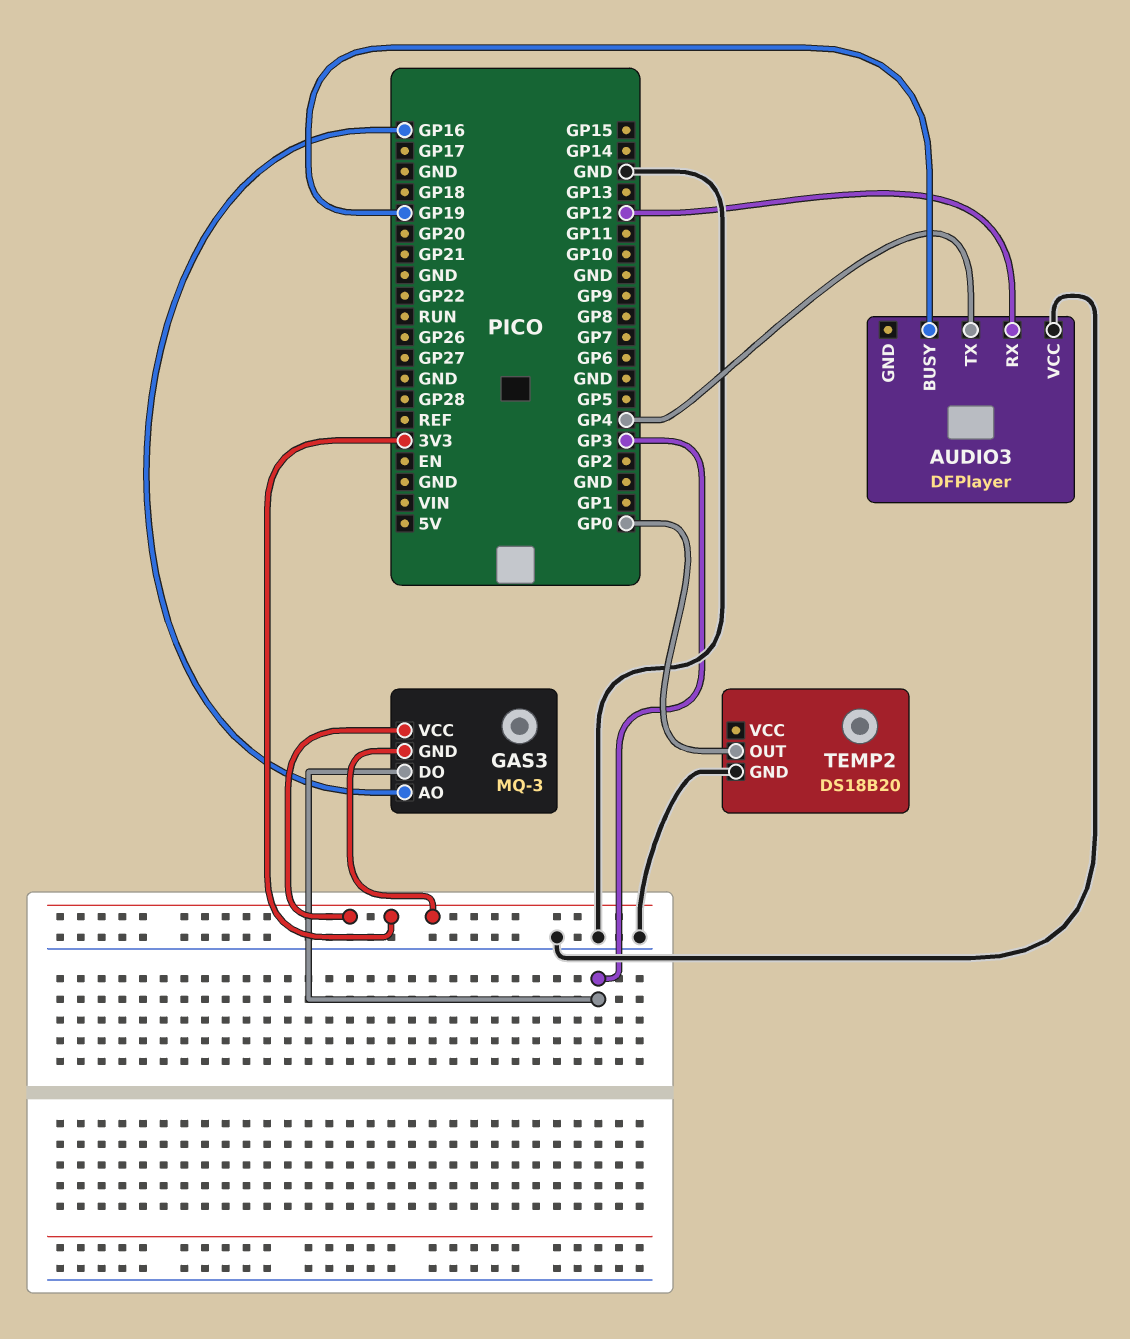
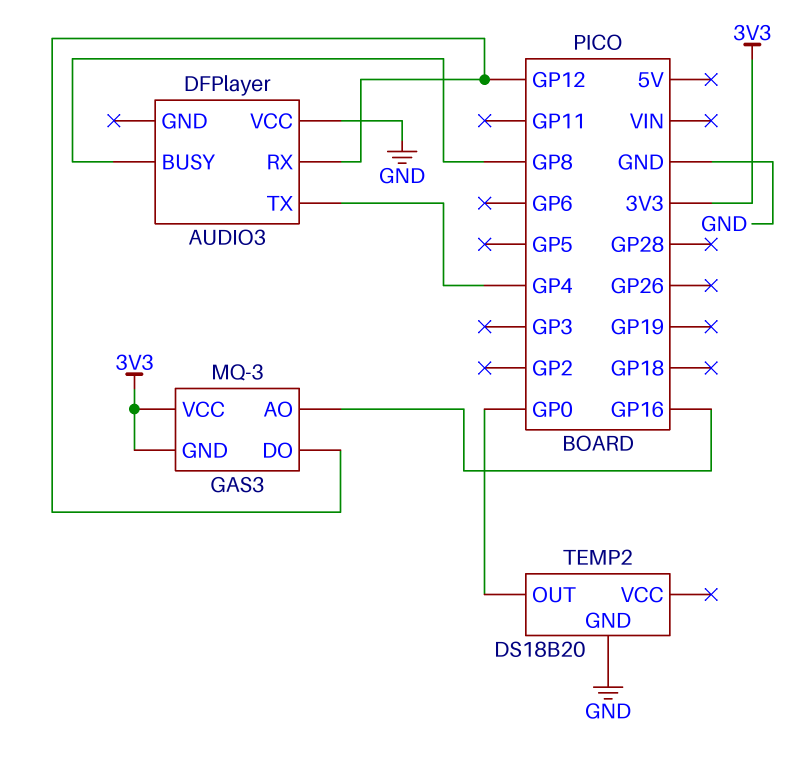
AUDIO3 pin BUSY: GP19 -> GP8
GAS3 pin DO: GP3 -> GP12

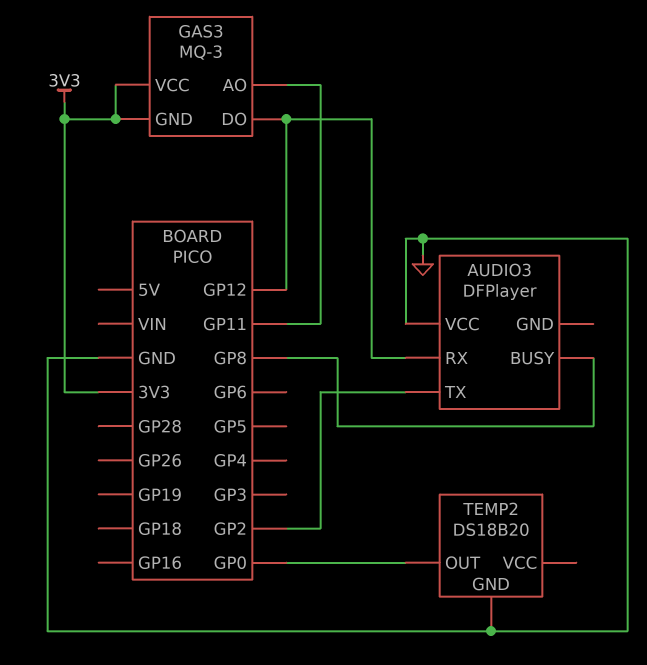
AUDIO3 pin TX: GP4 -> GP2
GAS3 pin AO: GP16 -> GP11

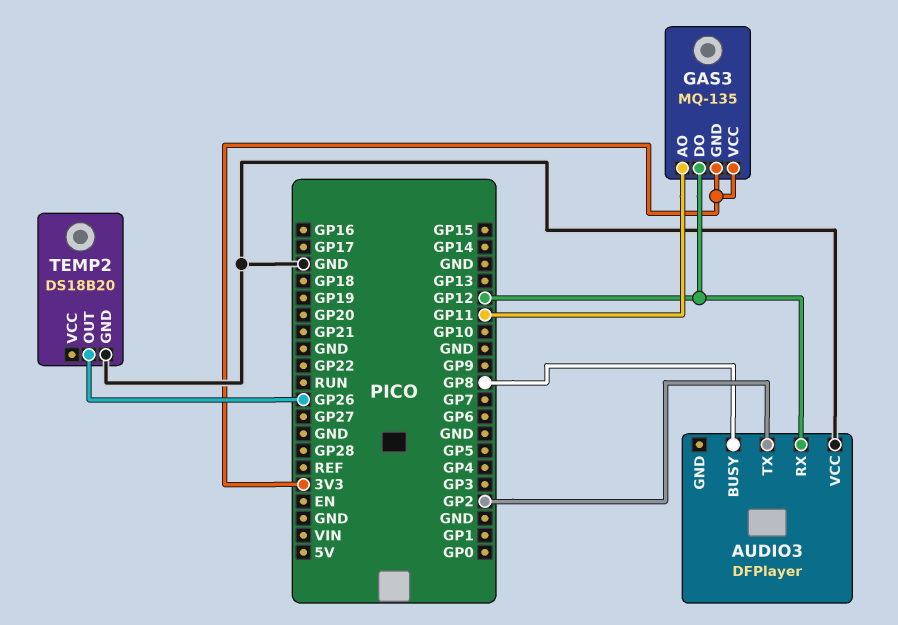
GAS3: MQ-3 -> MQ-135
TEMP2 pin OUT: GP0 -> GP26

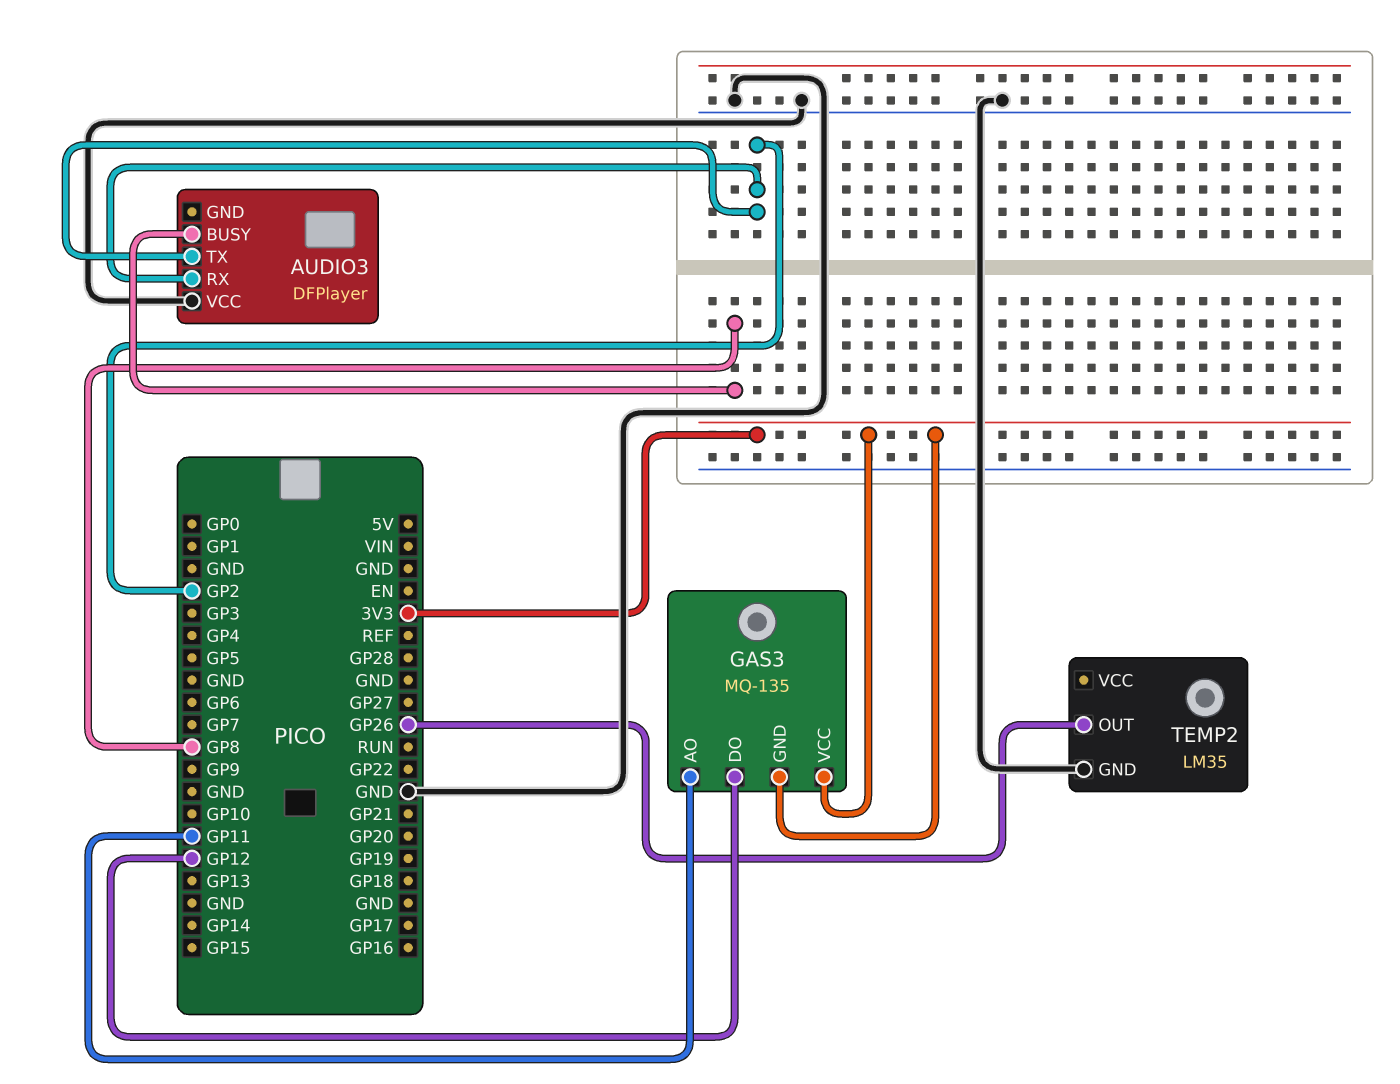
AUDIO3 pin RX: GP12 -> GP2
TEMP2: DS18B20 -> LM35

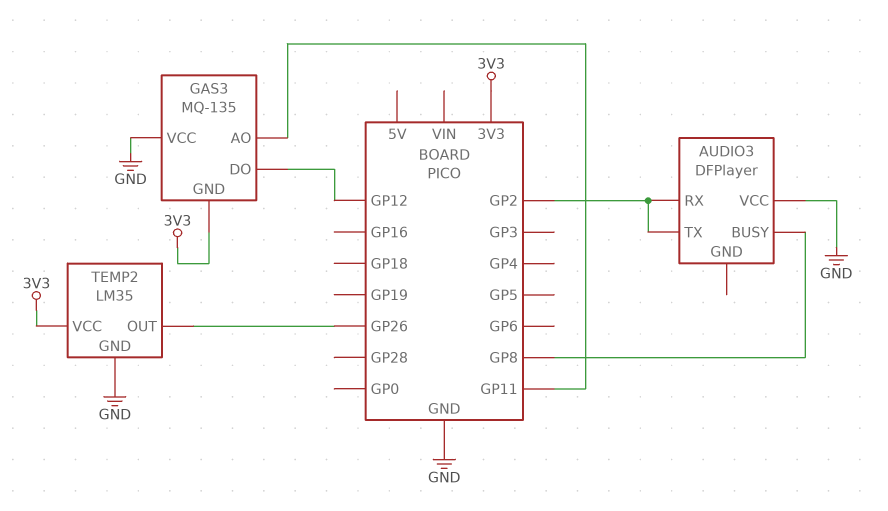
GAS3 pin VCC: 3V3 -> GND
TEMP2 pin VCC: none -> 3V3

